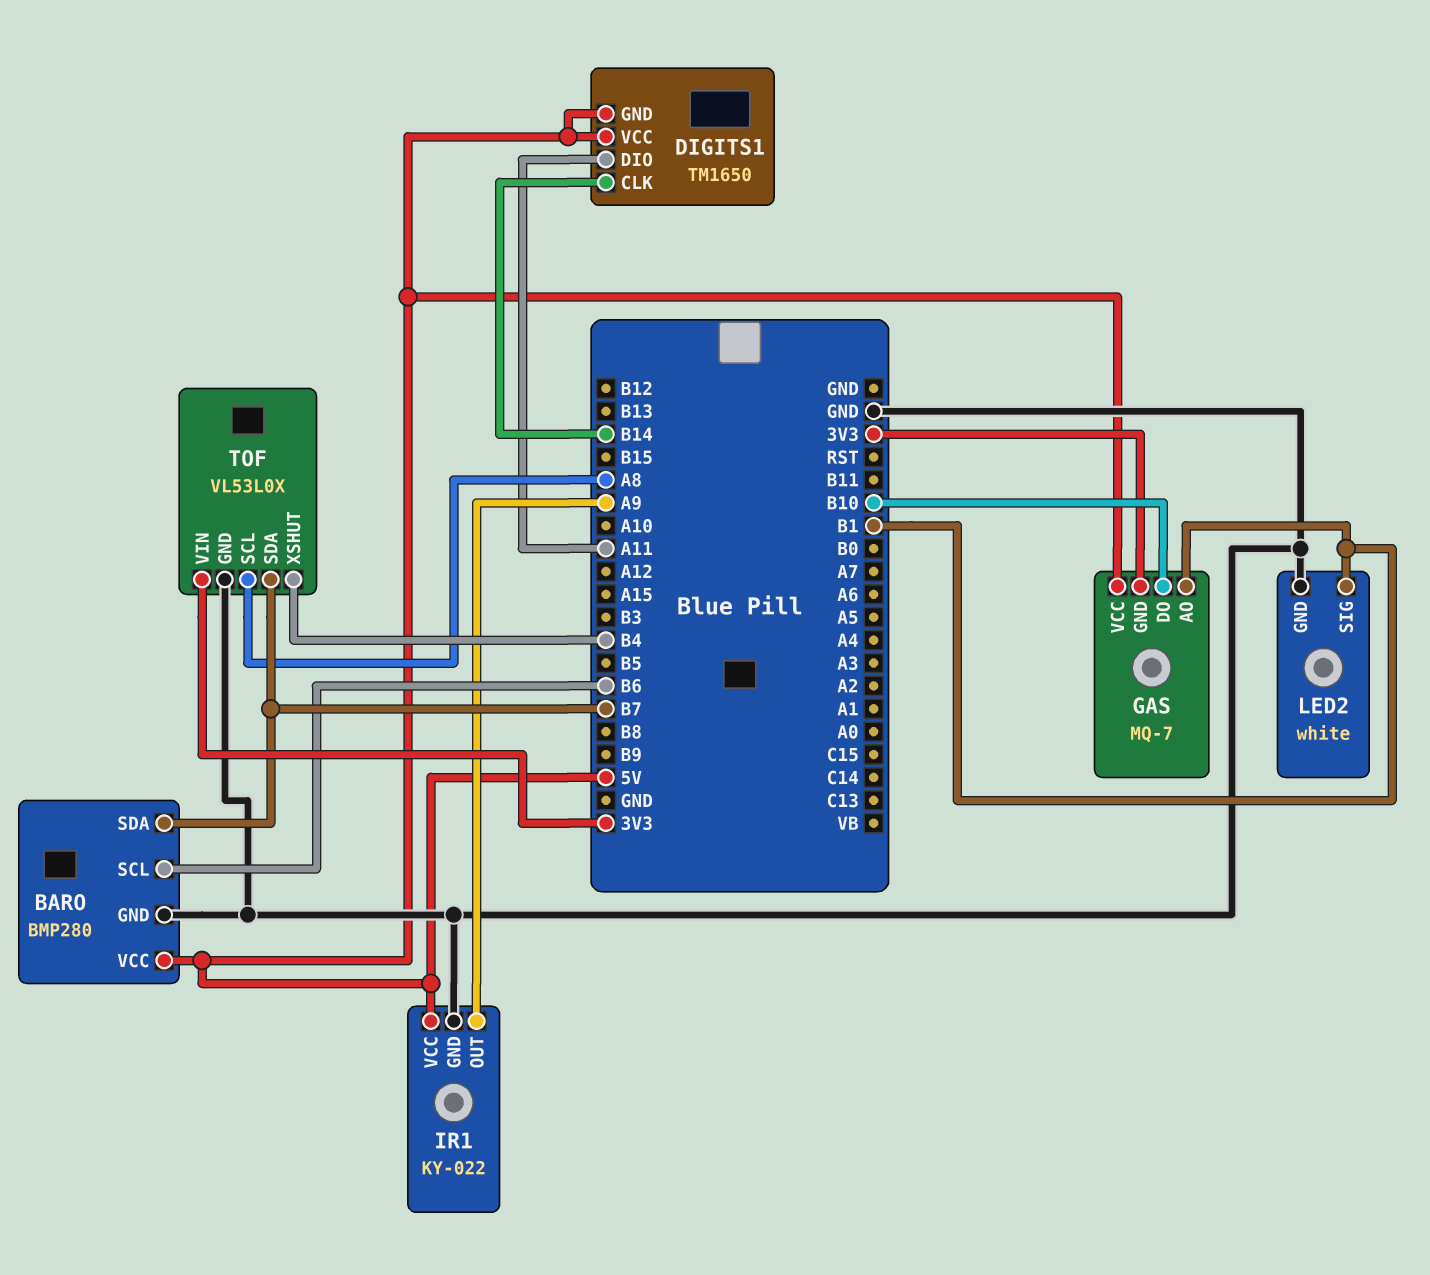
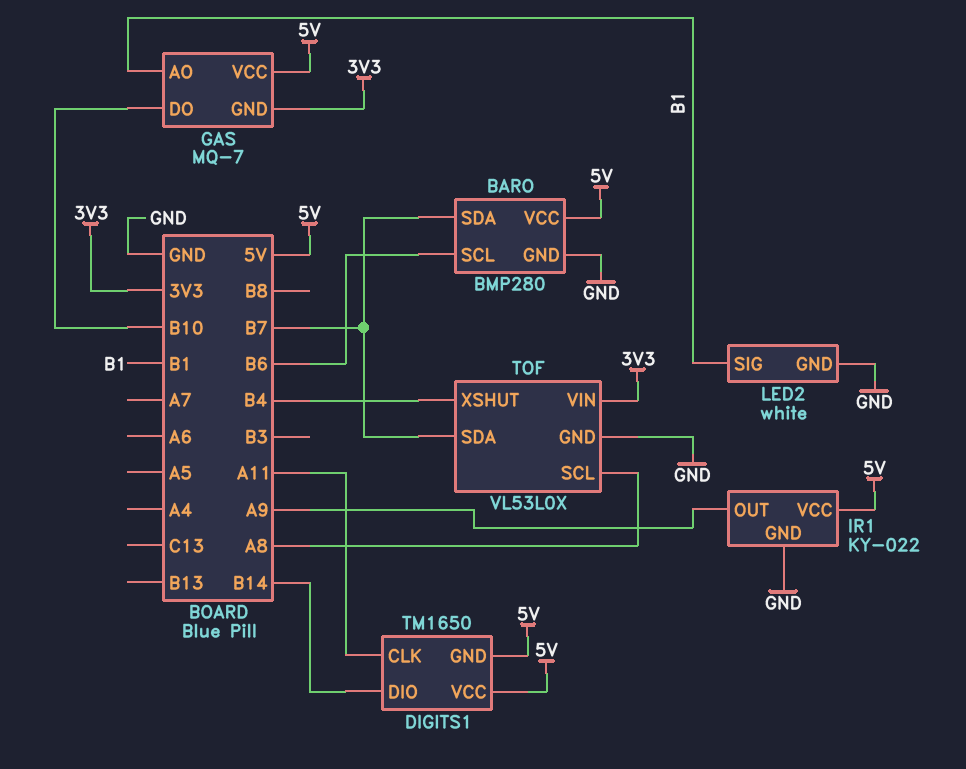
DIGITS1 pin CLK: B14 -> A11
DIGITS1 pin DIO: A11 -> B14

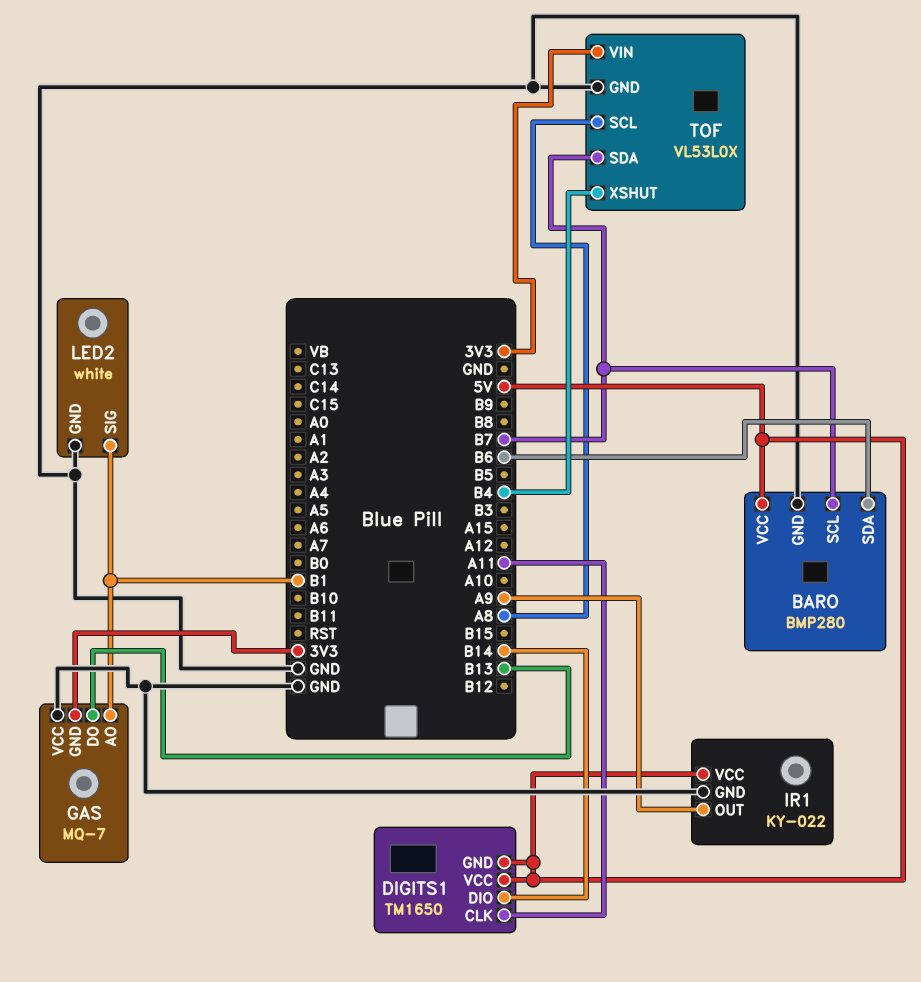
BARO pin SCL: B6 -> B7
BARO pin SDA: B7 -> B6
GAS pin DO: B10 -> B13
GAS pin VCC: 5V -> GND

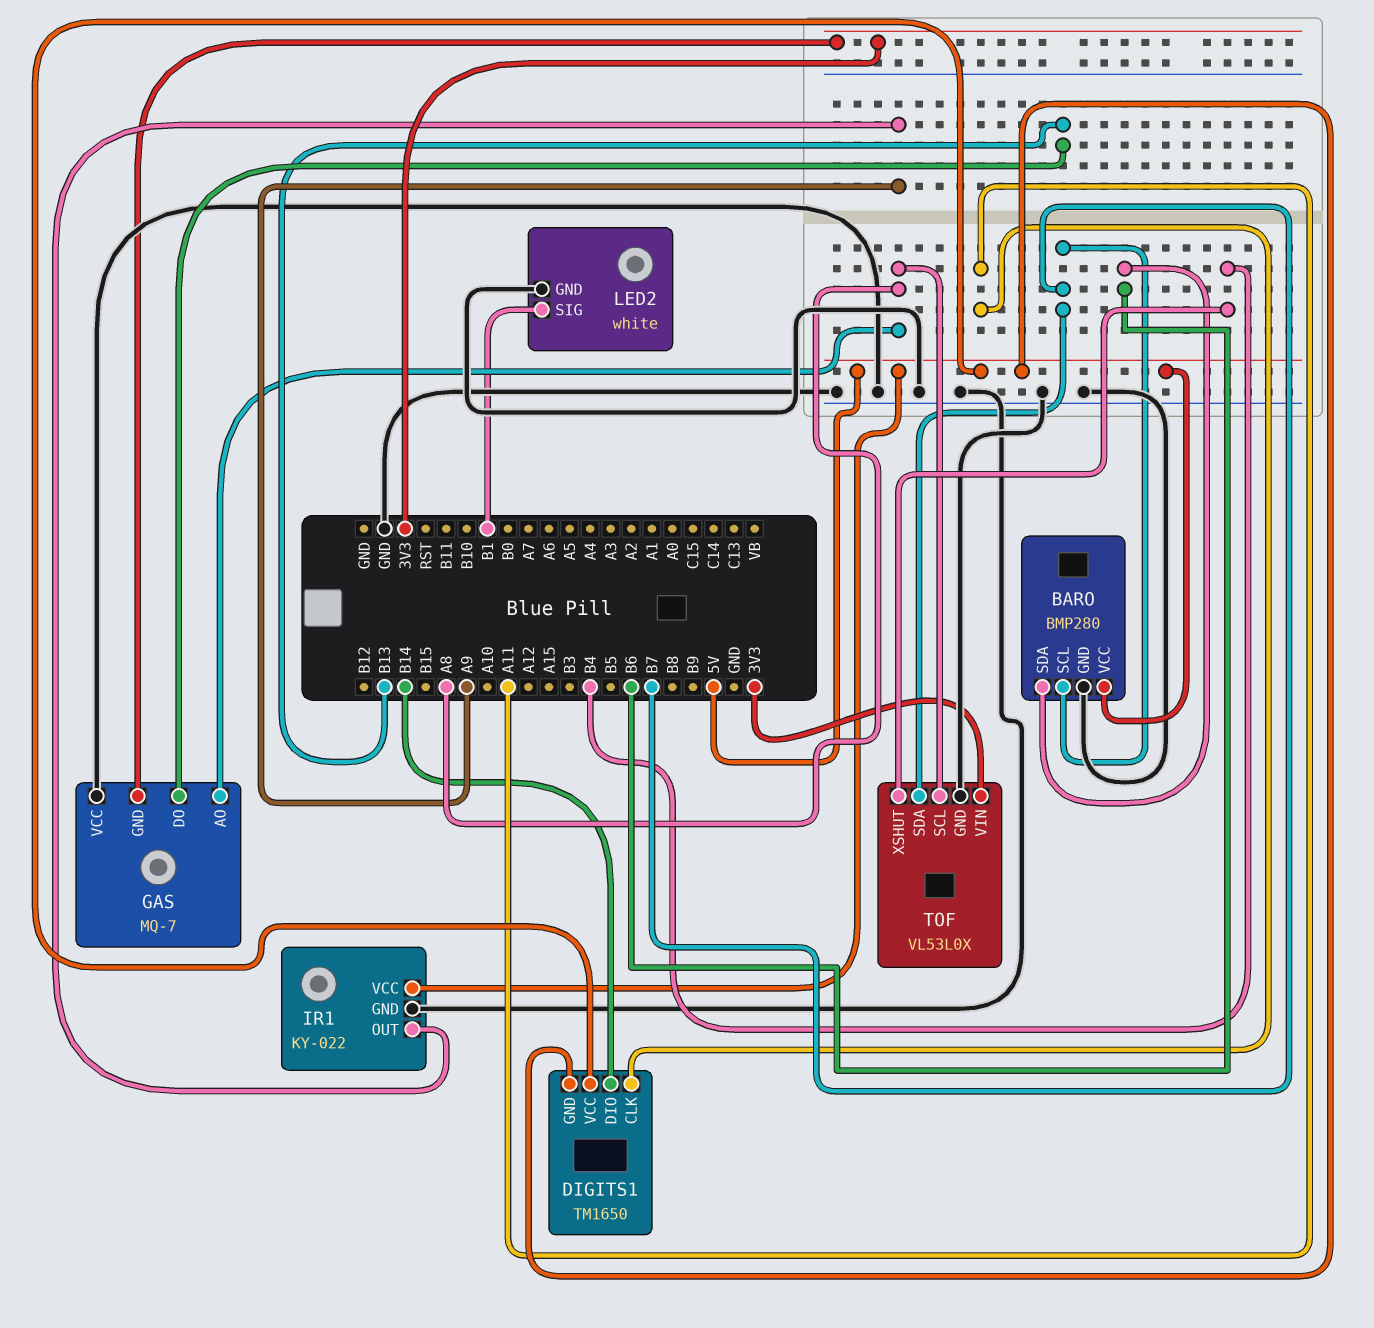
GAS pin AO: B1 -> A8

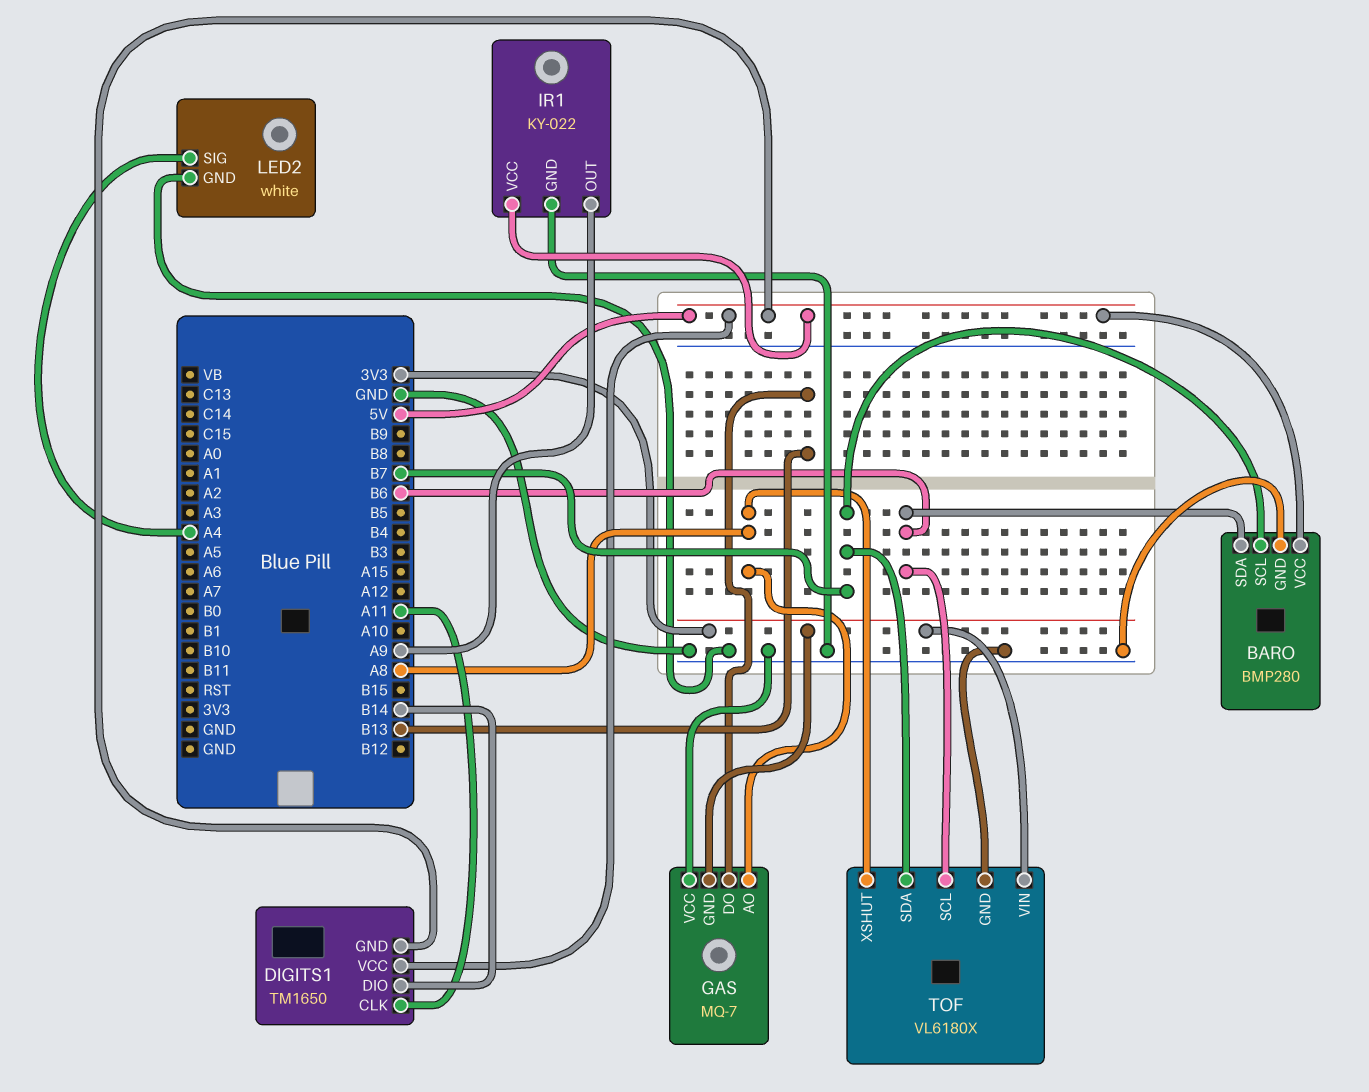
LED2 pin SIG: B1 -> A4
TOF: VL53L0X -> VL6180X
TOF pin SCL: A8 -> B6
TOF pin XSHUT: B4 -> A8

